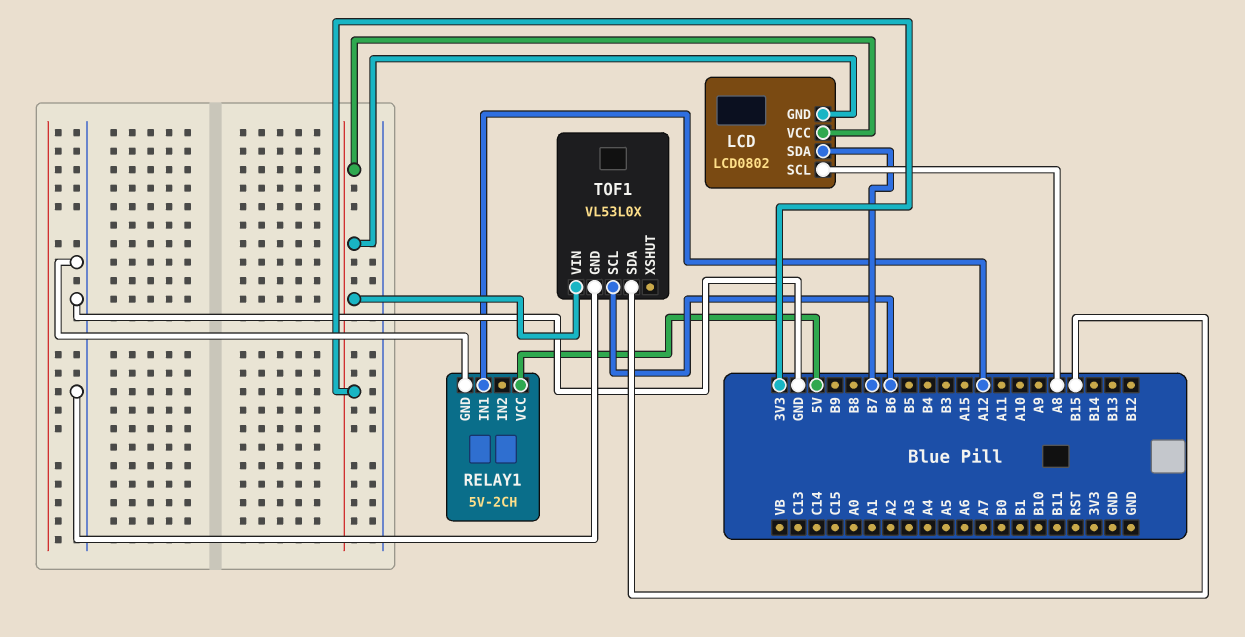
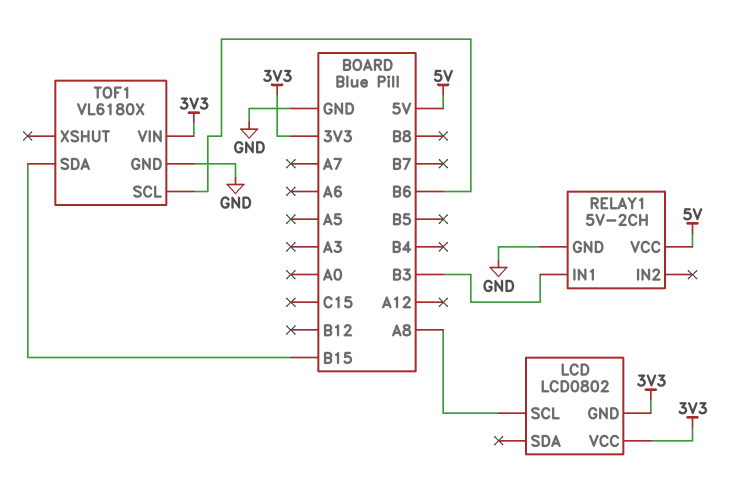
LCD pin SDA: B7 -> none
RELAY1 pin IN1: A12 -> B3
TOF1: VL53L0X -> VL6180X

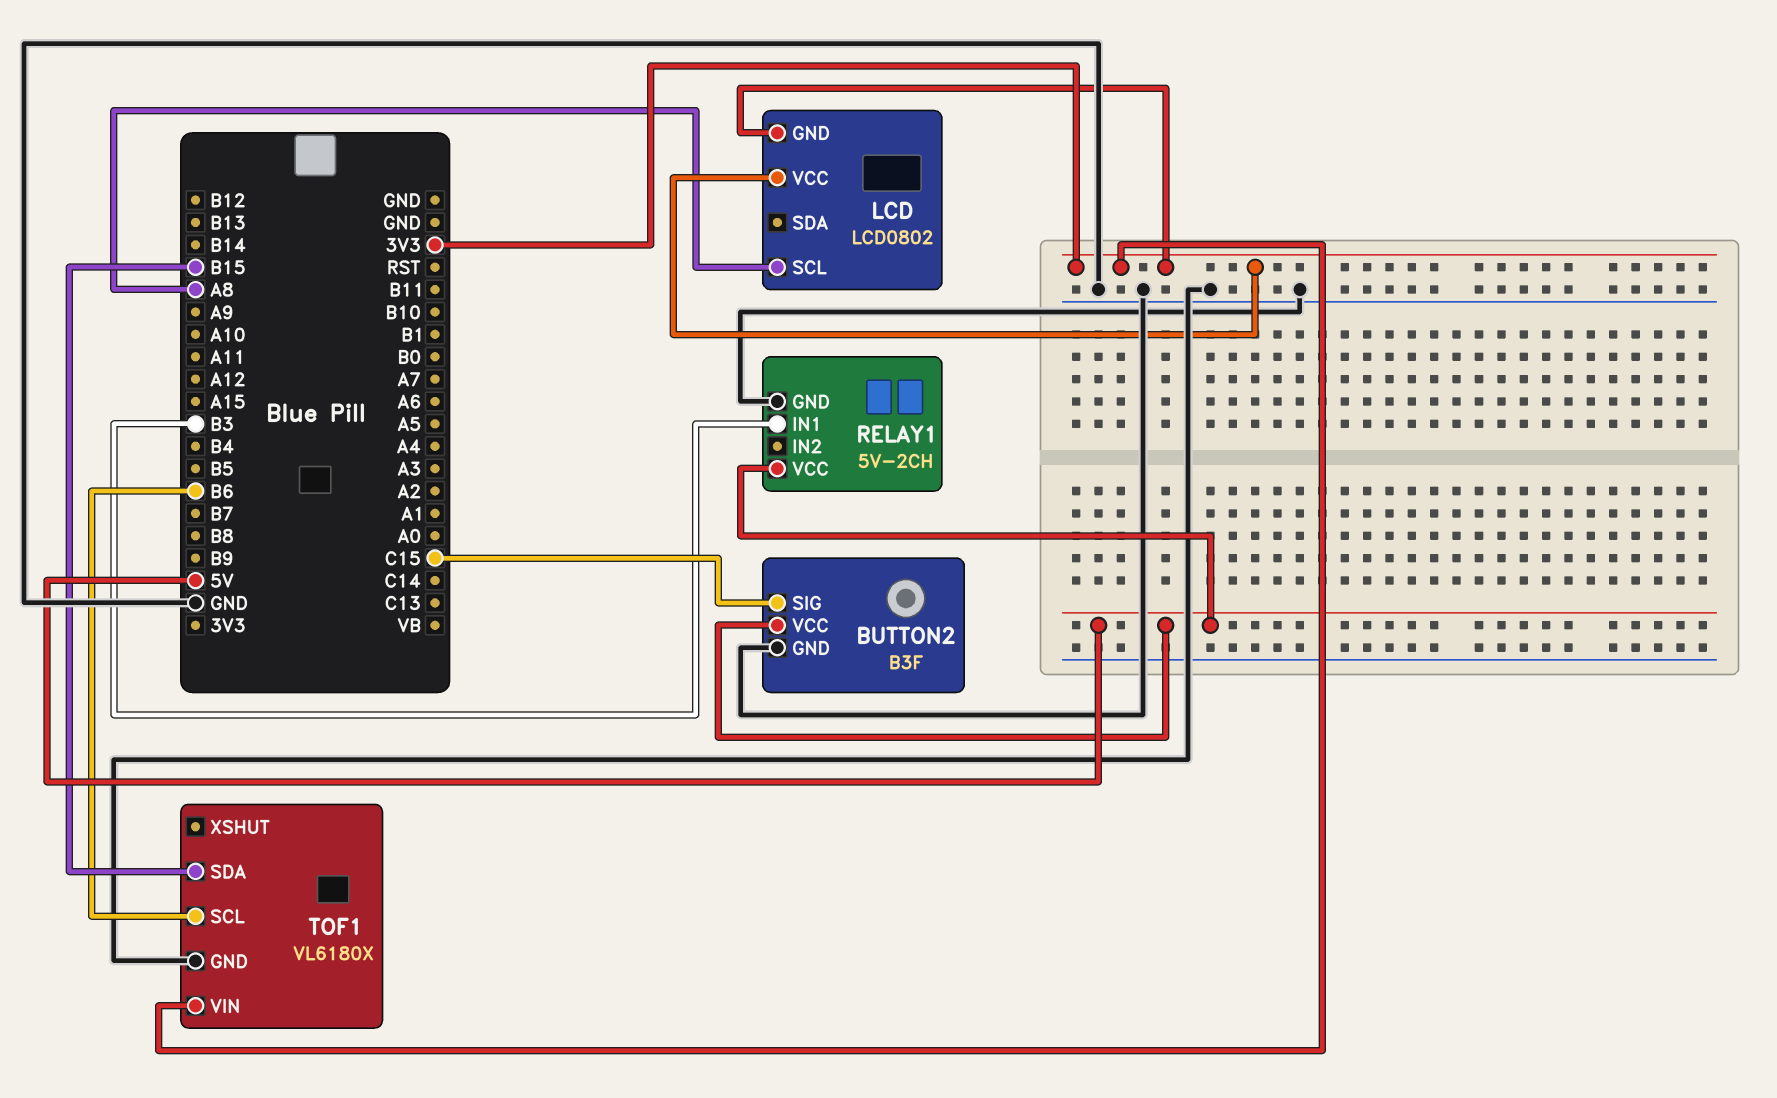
BUTTON2: none -> B3F
BUTTON2 pin GND: none -> GND
BUTTON2 pin SIG: none -> C15
BUTTON2 pin VCC: none -> 5V

